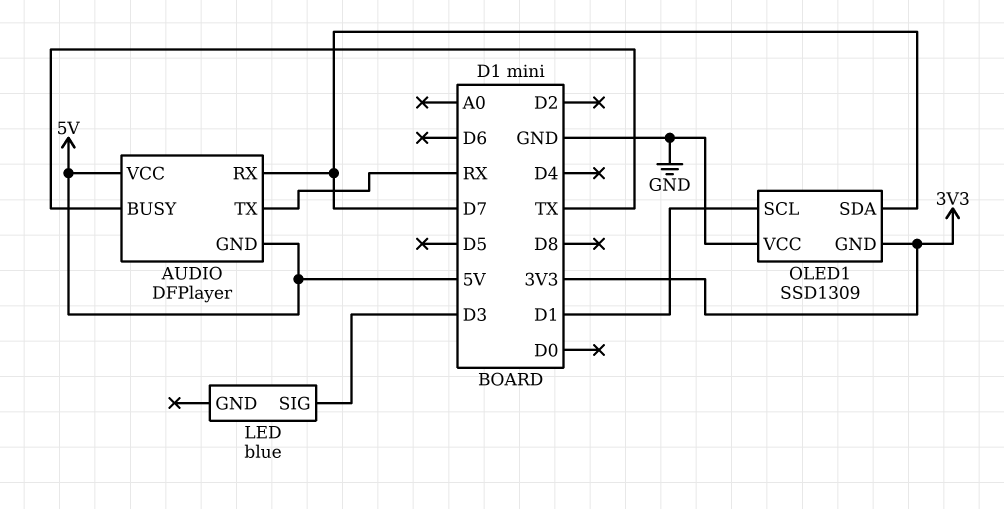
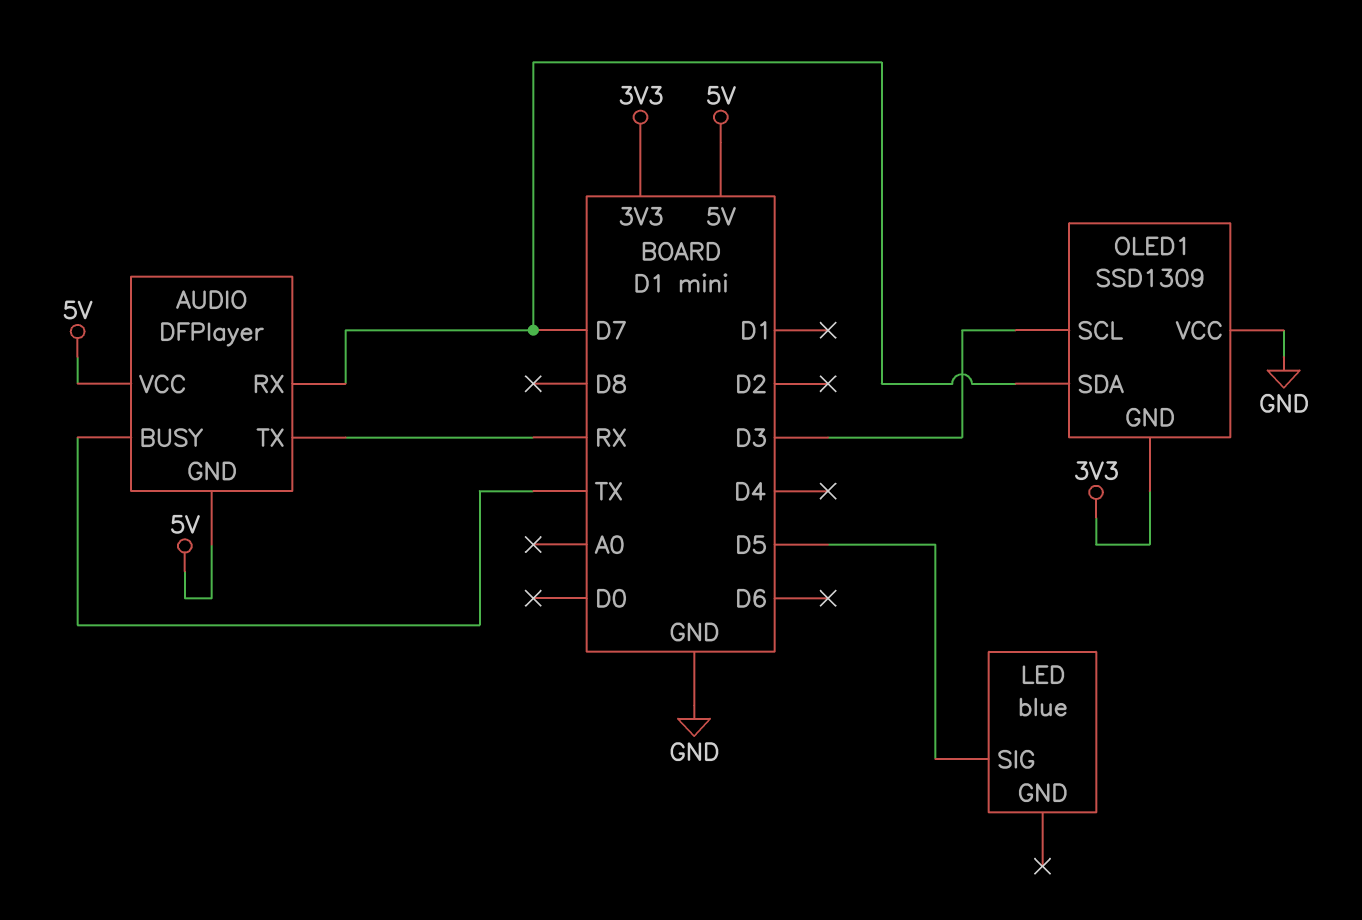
LED pin SIG: D3 -> D5
OLED1 pin SCL: D1 -> D3

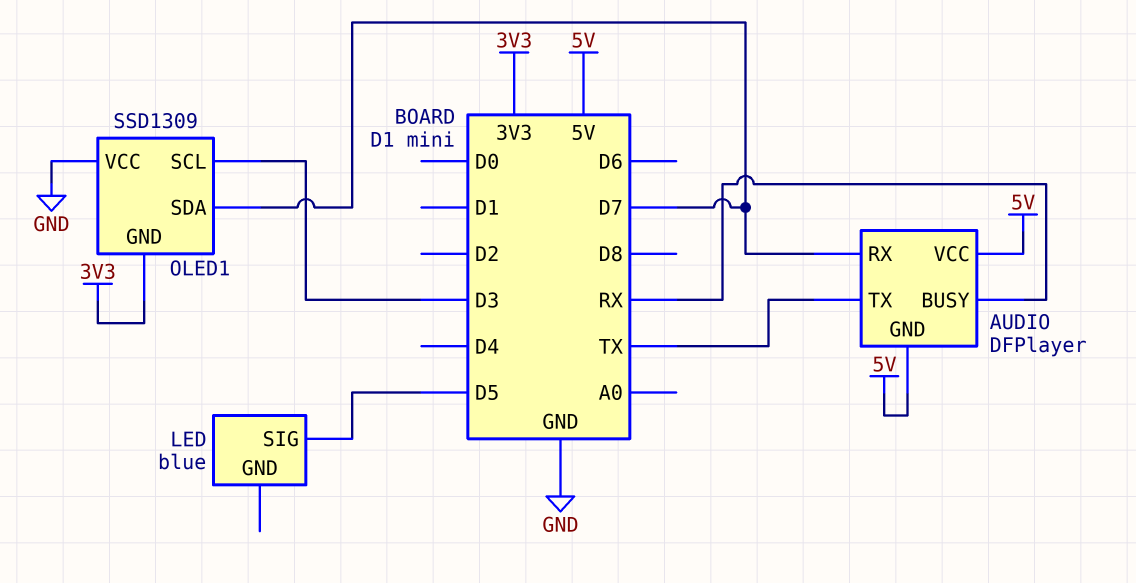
AUDIO pin BUSY: TX -> RX
AUDIO pin TX: RX -> TX

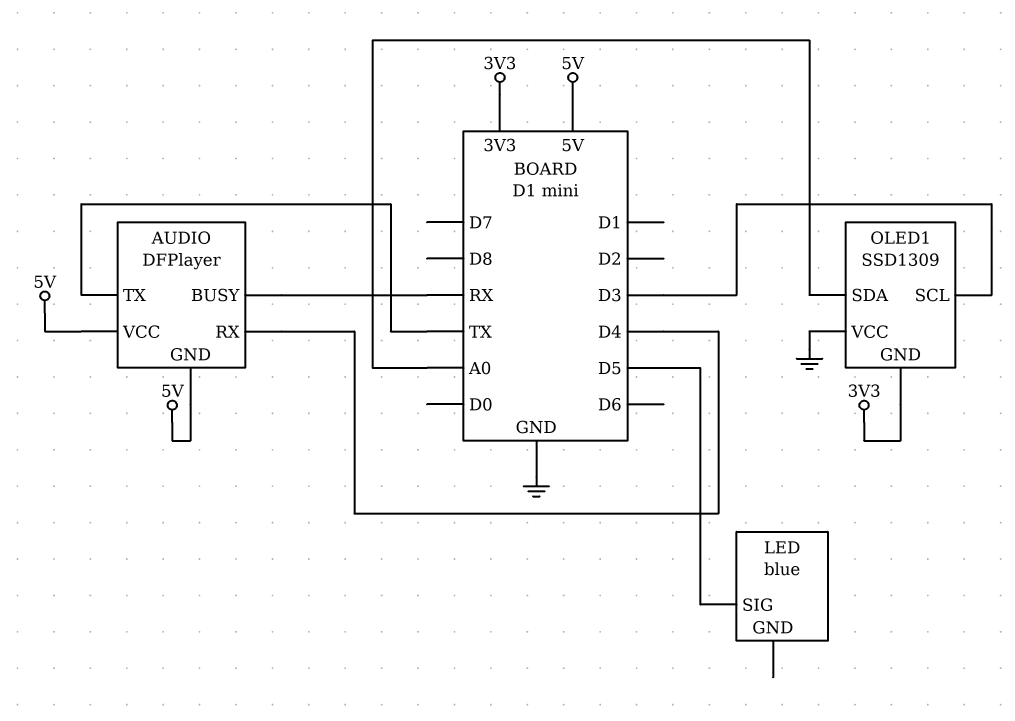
AUDIO pin RX: D7 -> D4
OLED1 pin SDA: D7 -> A0

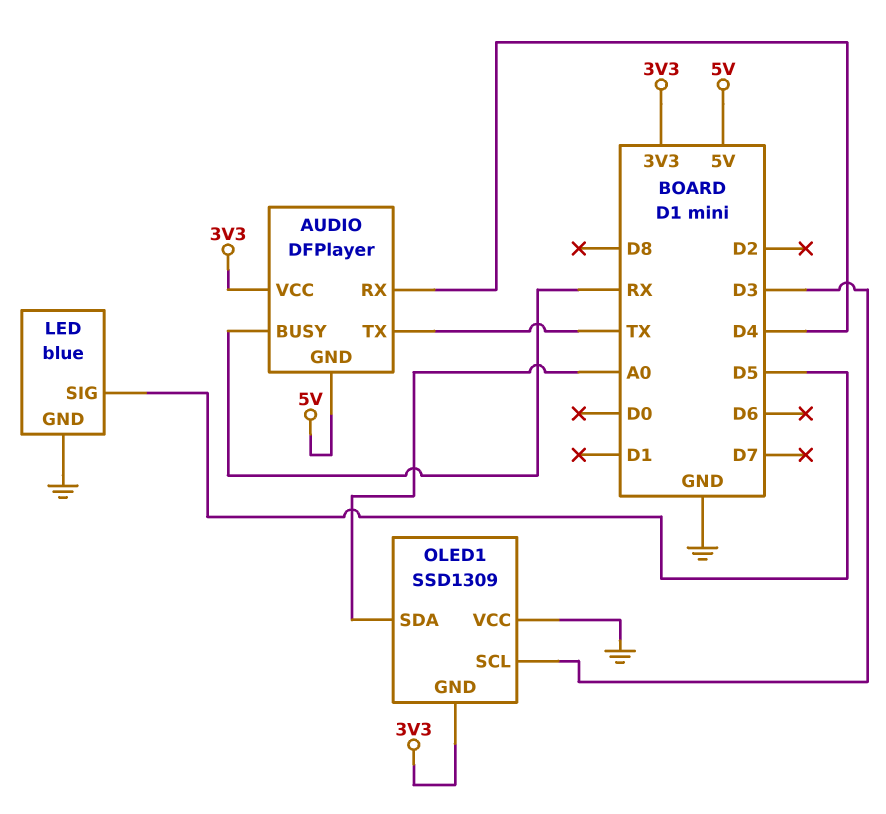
AUDIO pin VCC: 5V -> 3V3
LED pin GND: none -> GND

